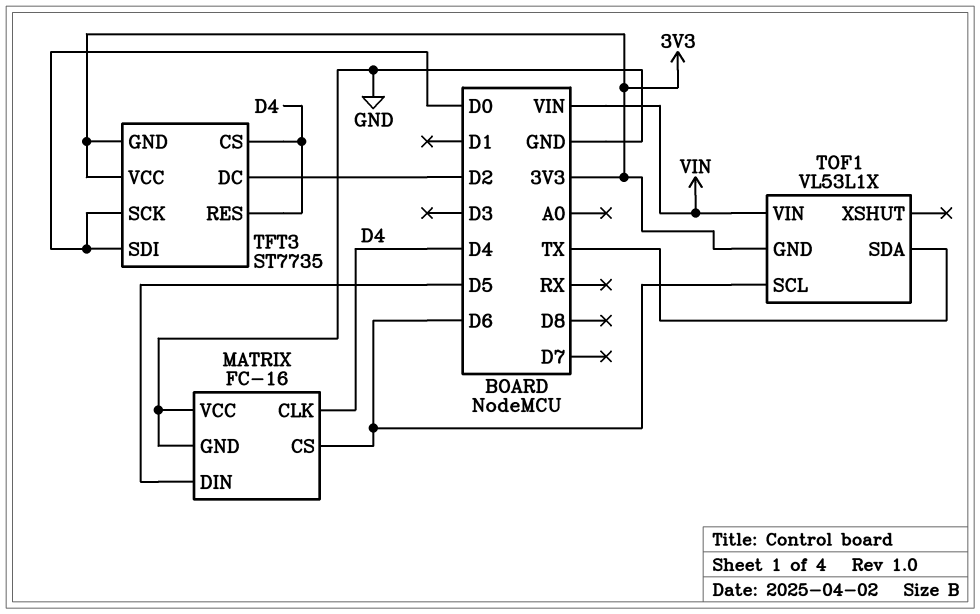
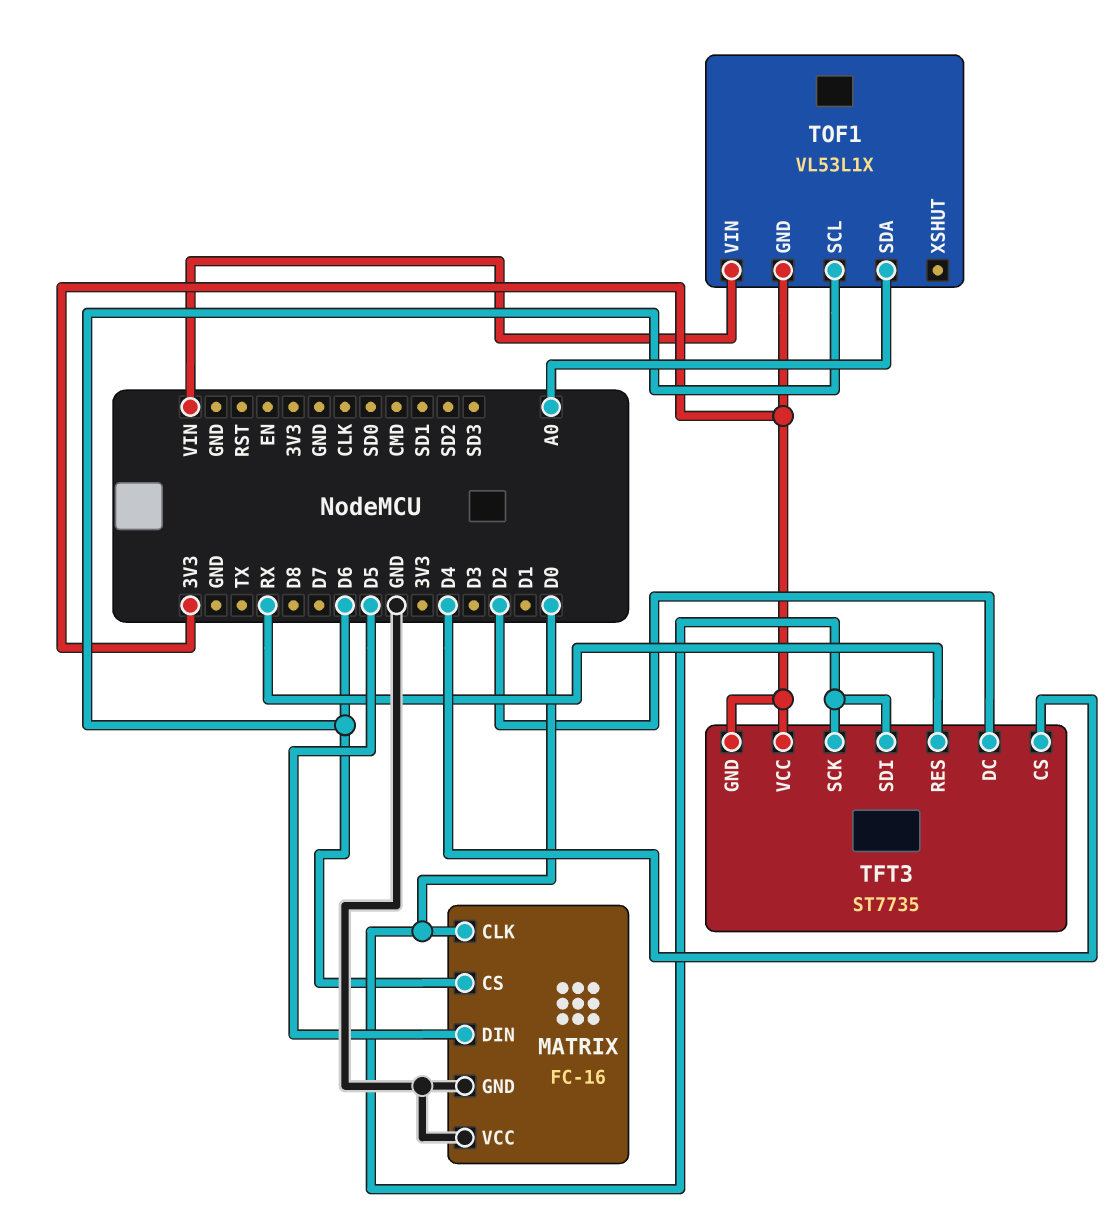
MATRIX pin CLK: D4 -> D0
TFT3 pin RES: D4 -> RX
TOF1 pin SDA: TX -> A0

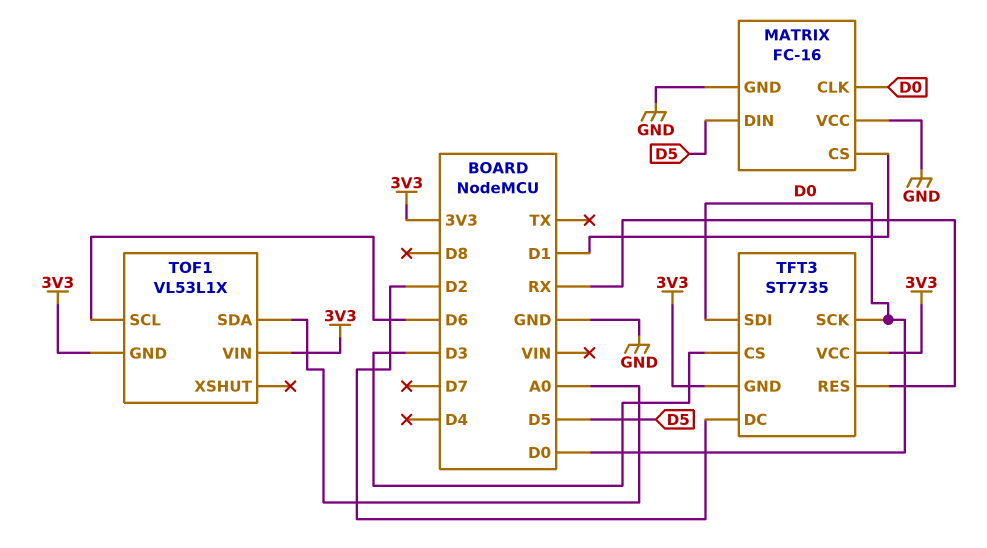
MATRIX pin CS: D6 -> D1
TFT3 pin CS: D4 -> D3
TOF1 pin VIN: VIN -> 3V3

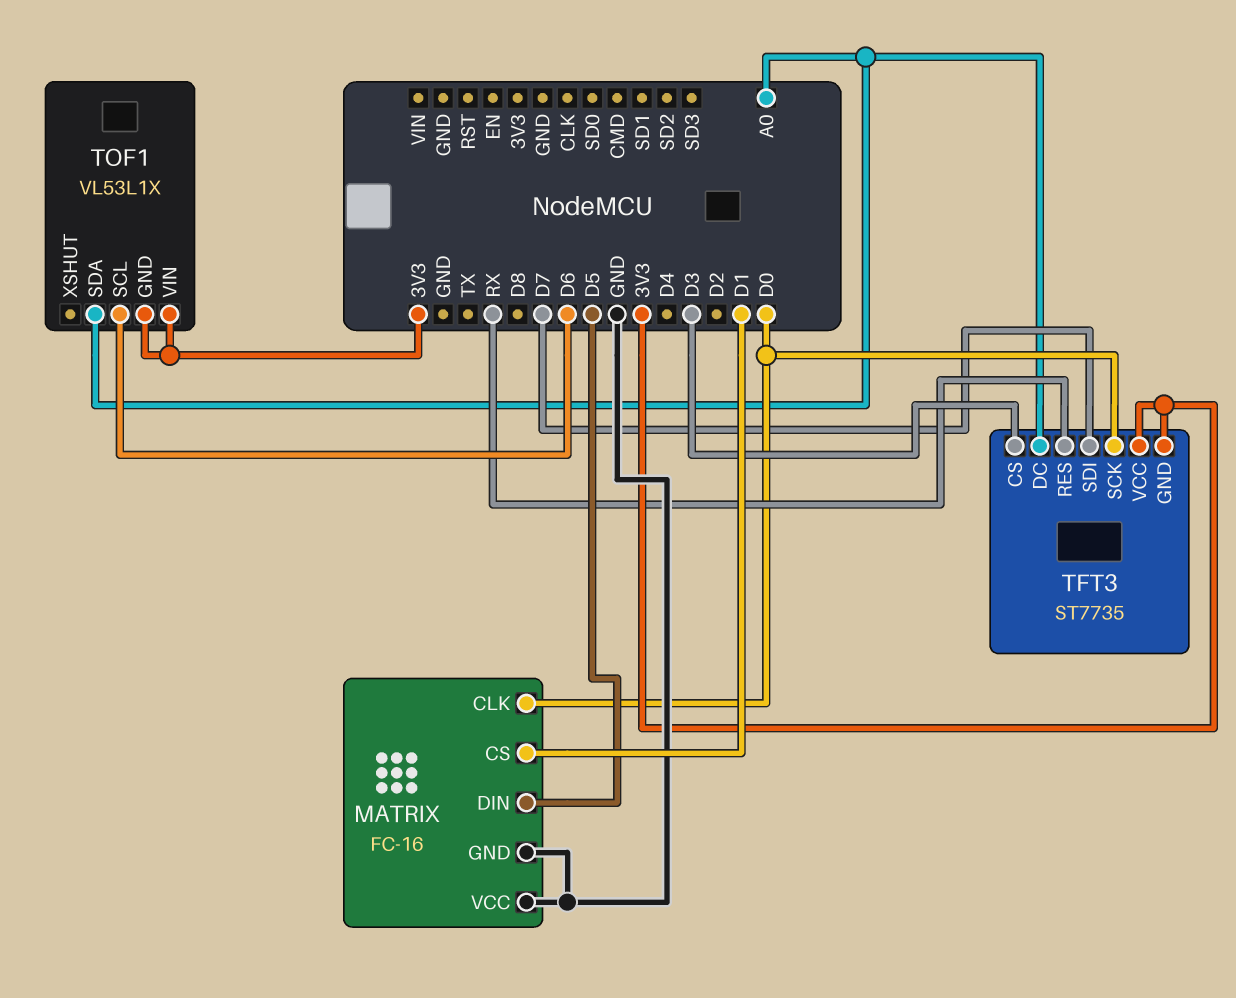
TFT3 pin DC: D2 -> A0
TFT3 pin SDI: D0 -> D7

